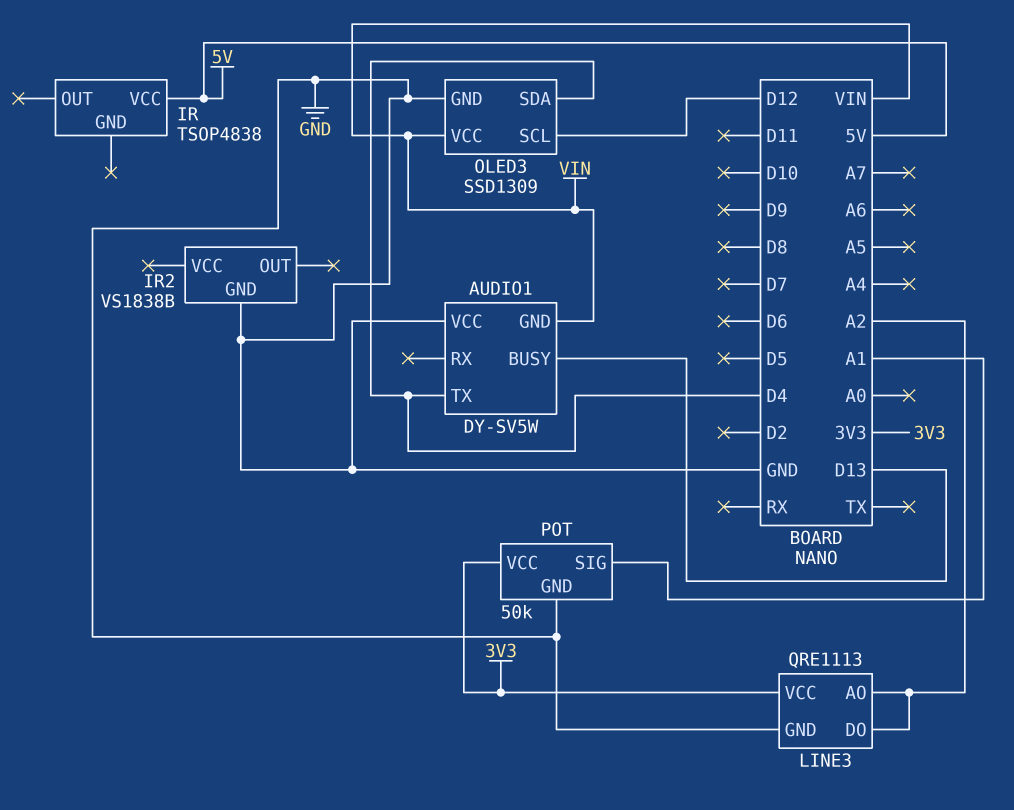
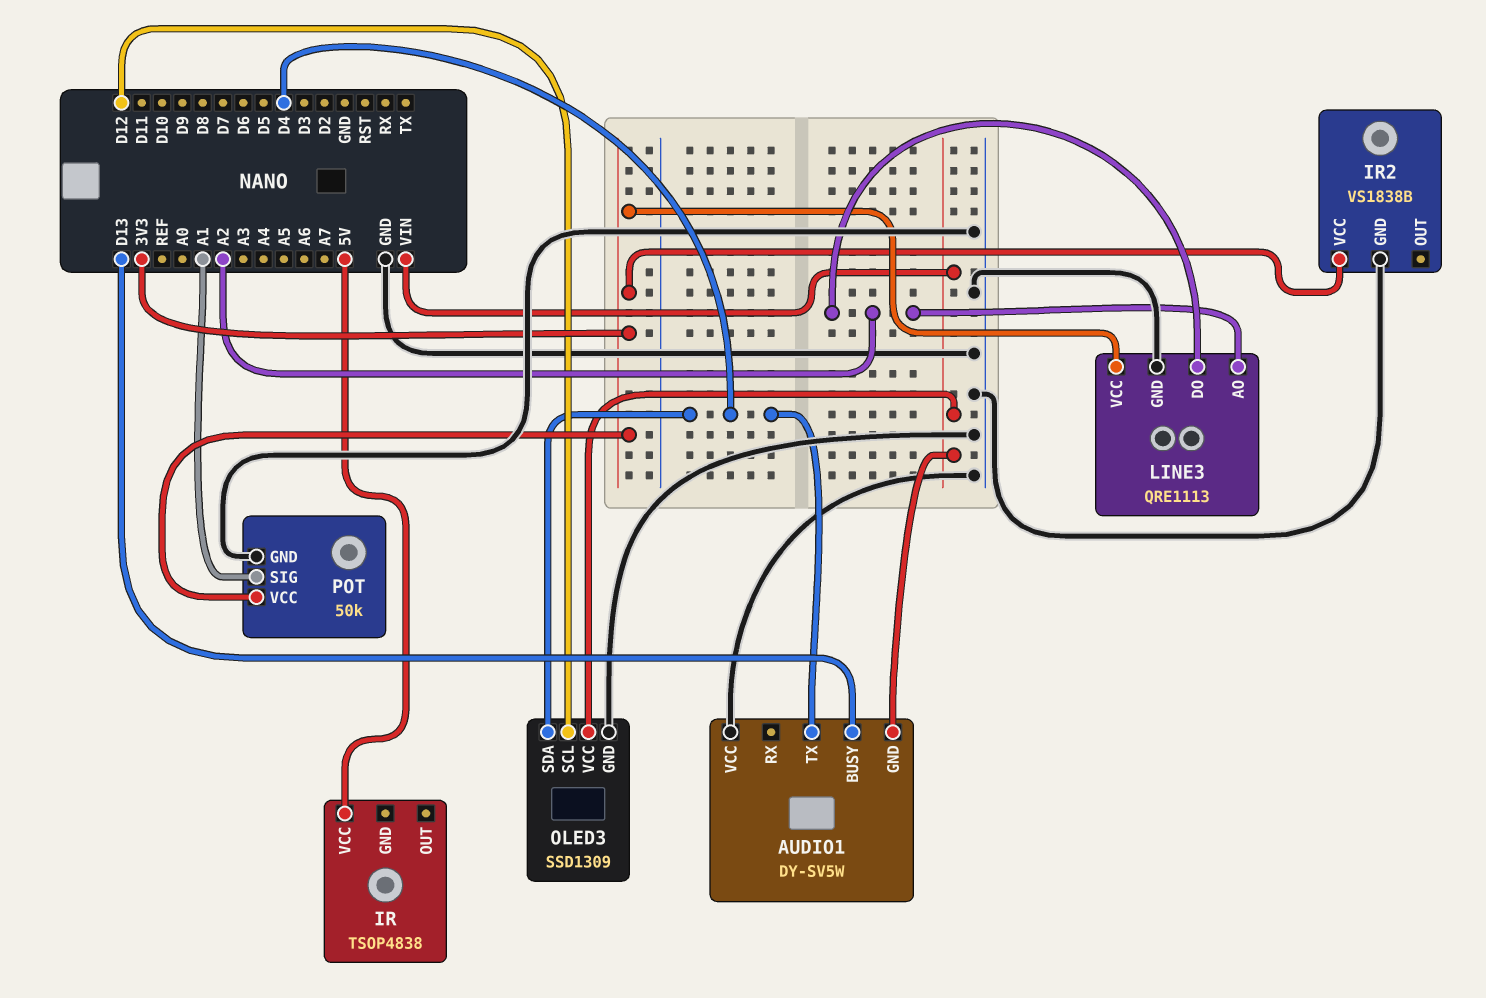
IR2 pin VCC: none -> 3V3

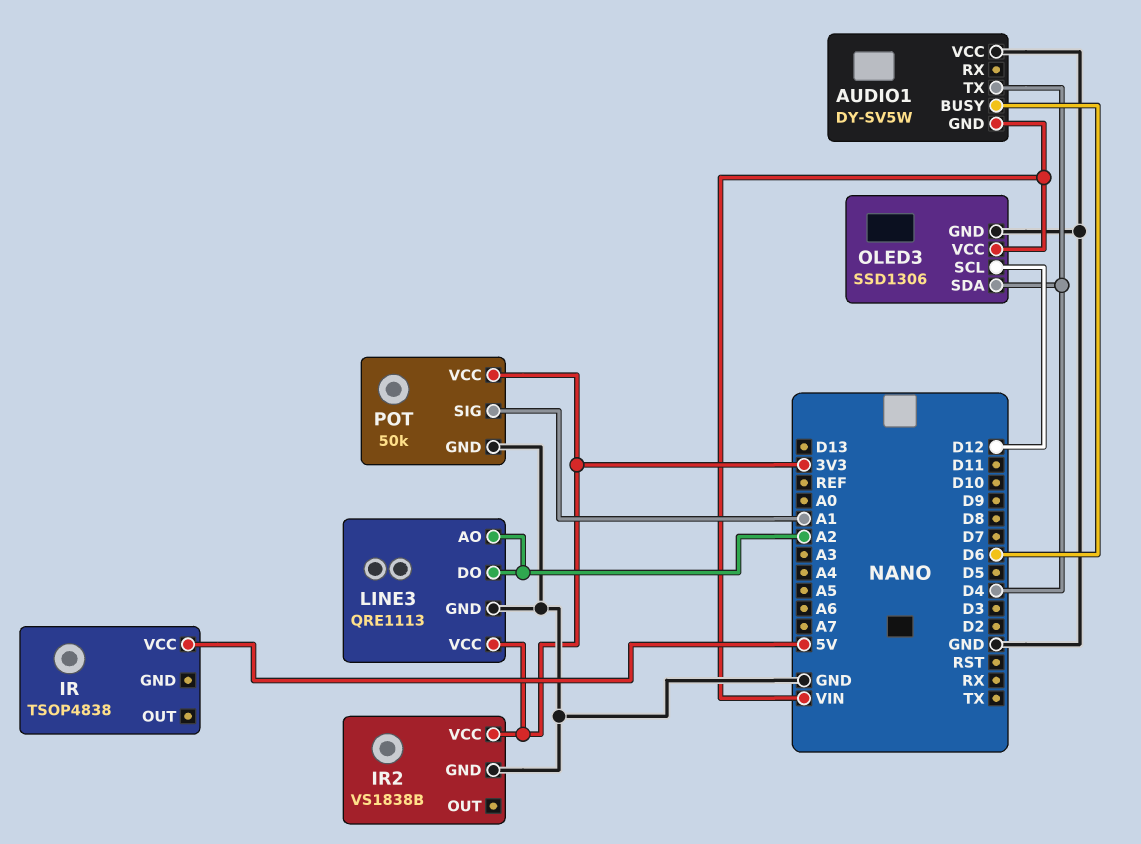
AUDIO1 pin BUSY: D13 -> D6
OLED3: SSD1309 -> SSD1306

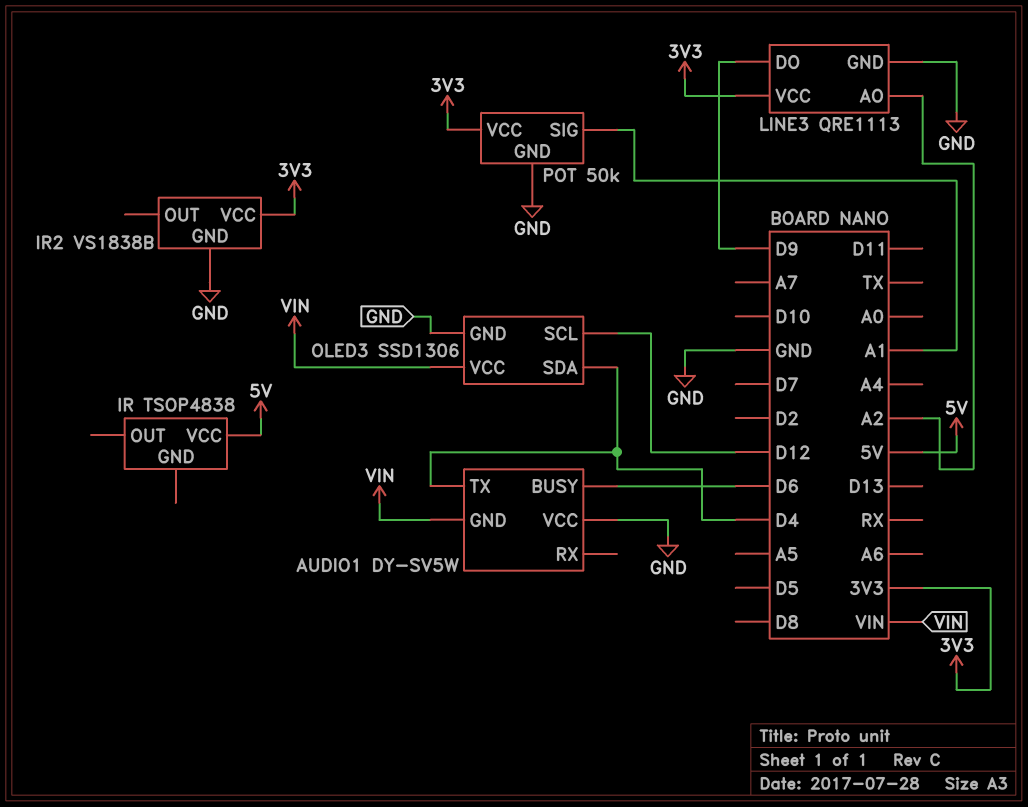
LINE3 pin DO: A2 -> D9

